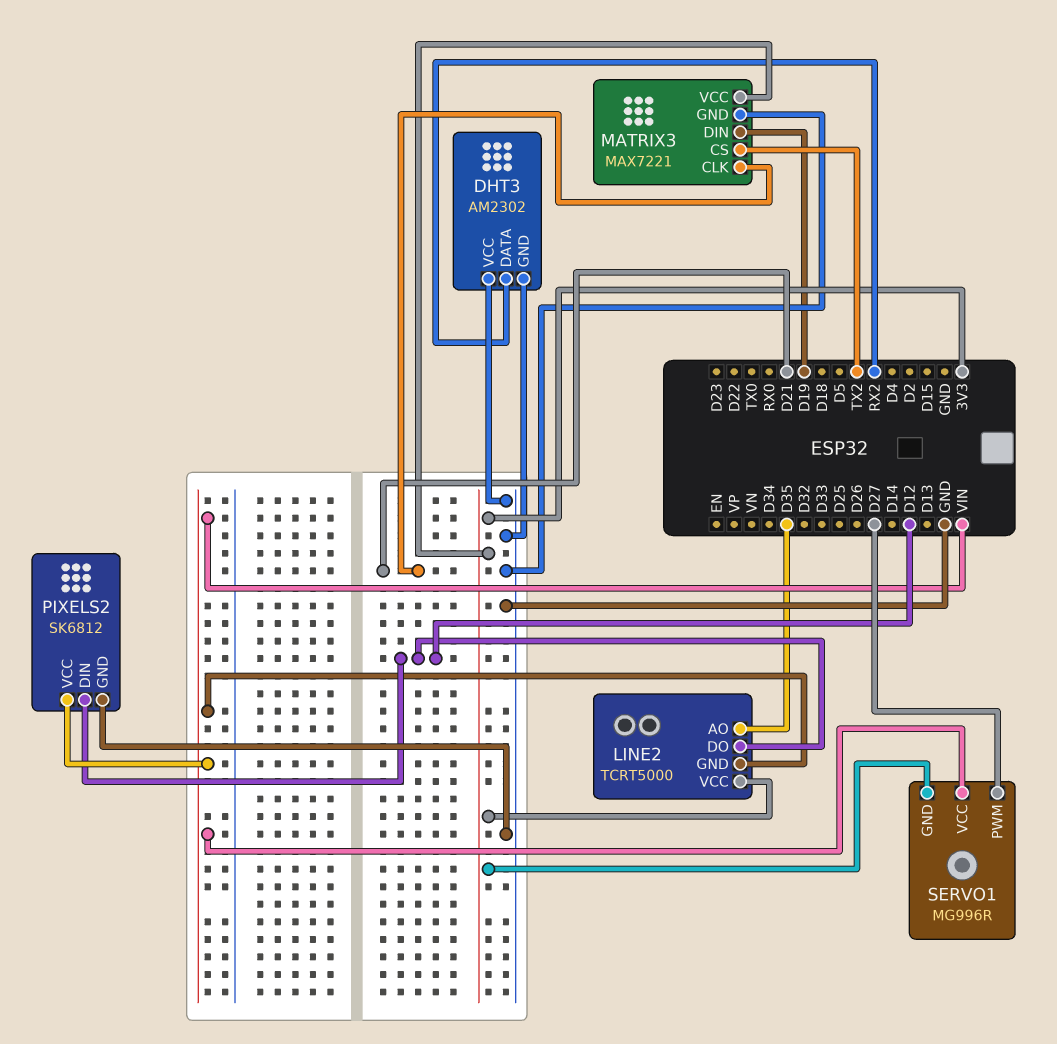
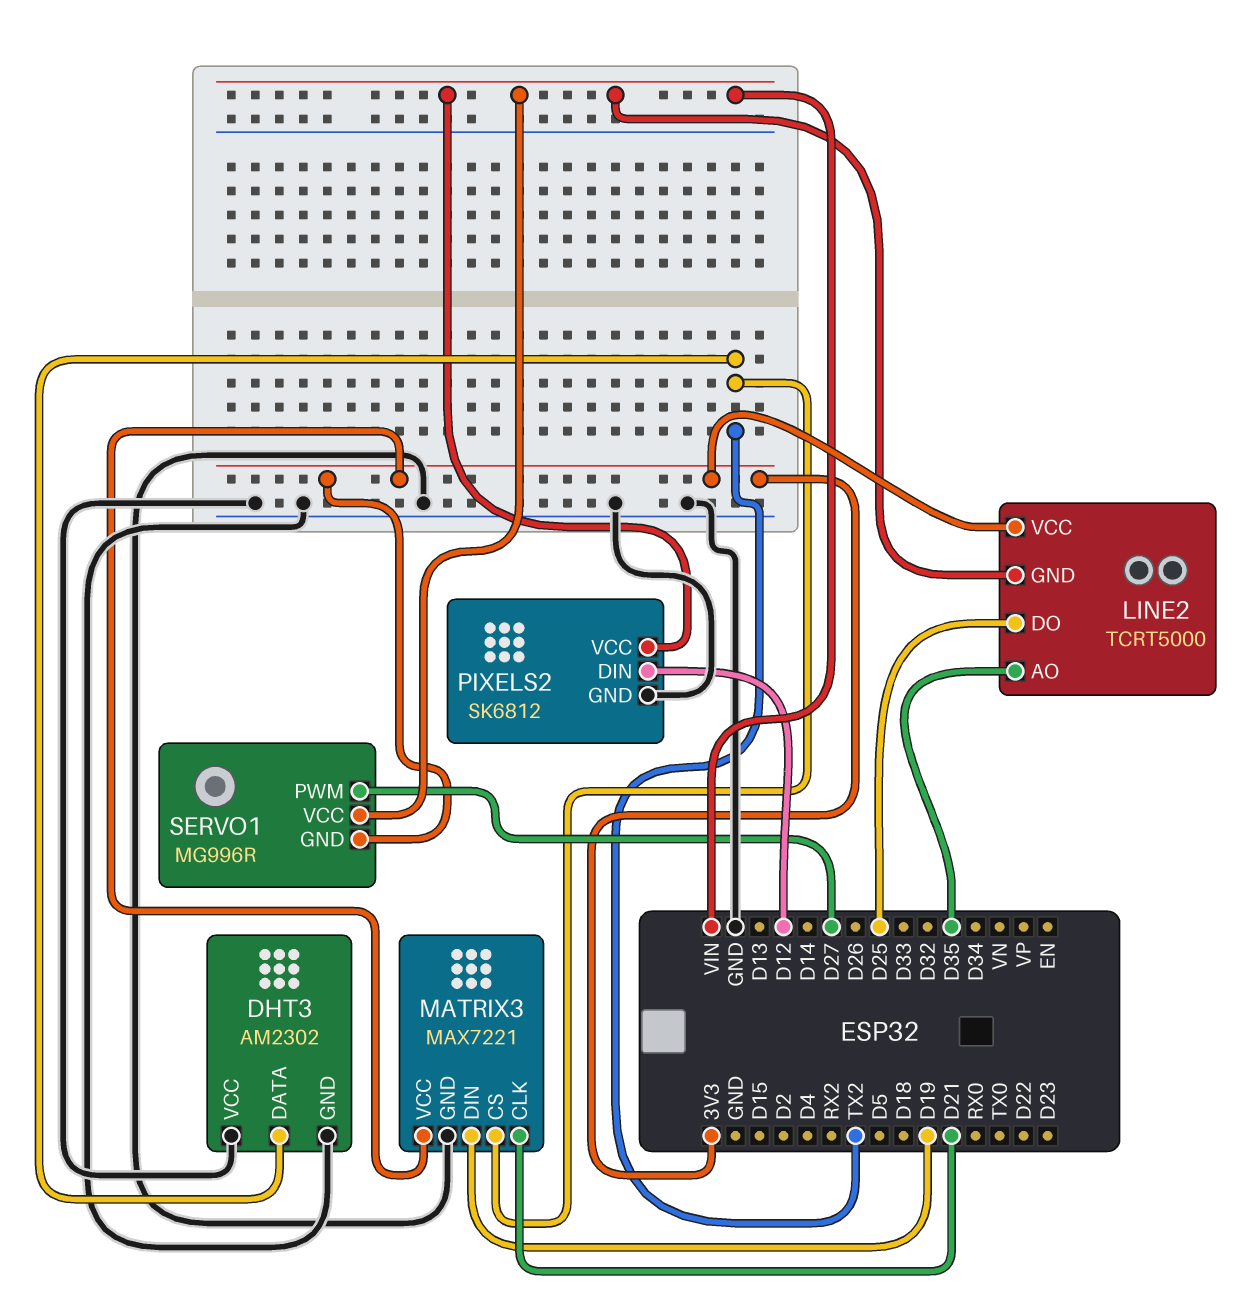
DHT3 pin DATA: RX2 -> TX2
LINE2 pin DO: D12 -> D25

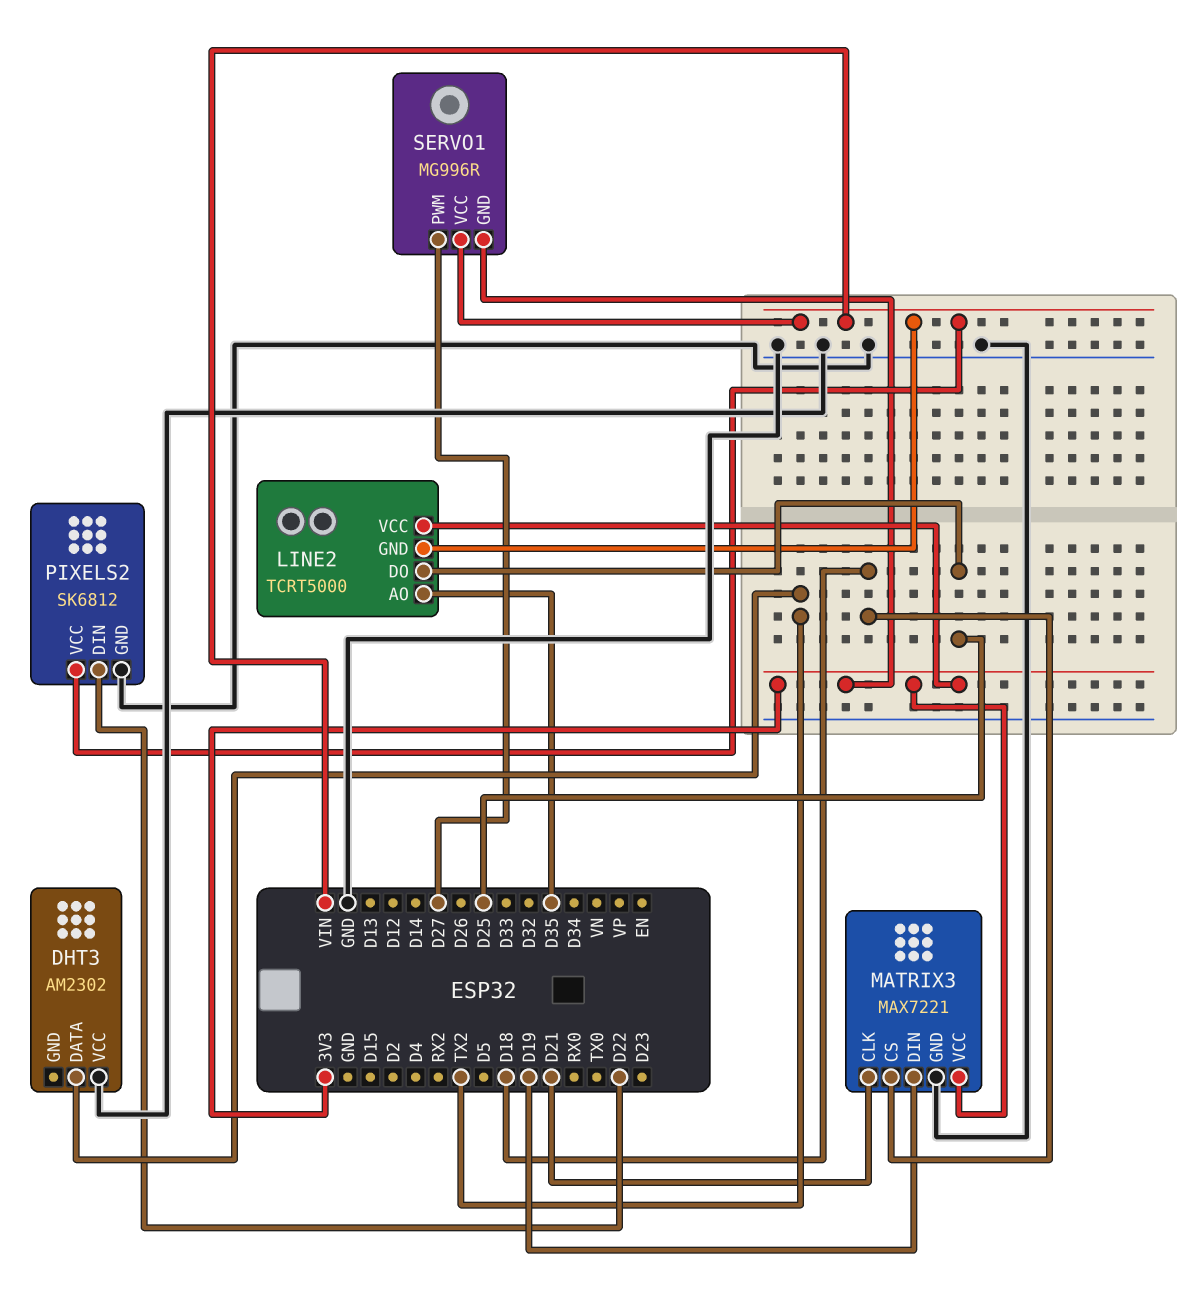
DHT3 pin GND: GND -> none
MATRIX3 pin CS: TX2 -> D18
PIXELS2 pin DIN: D12 -> D22

